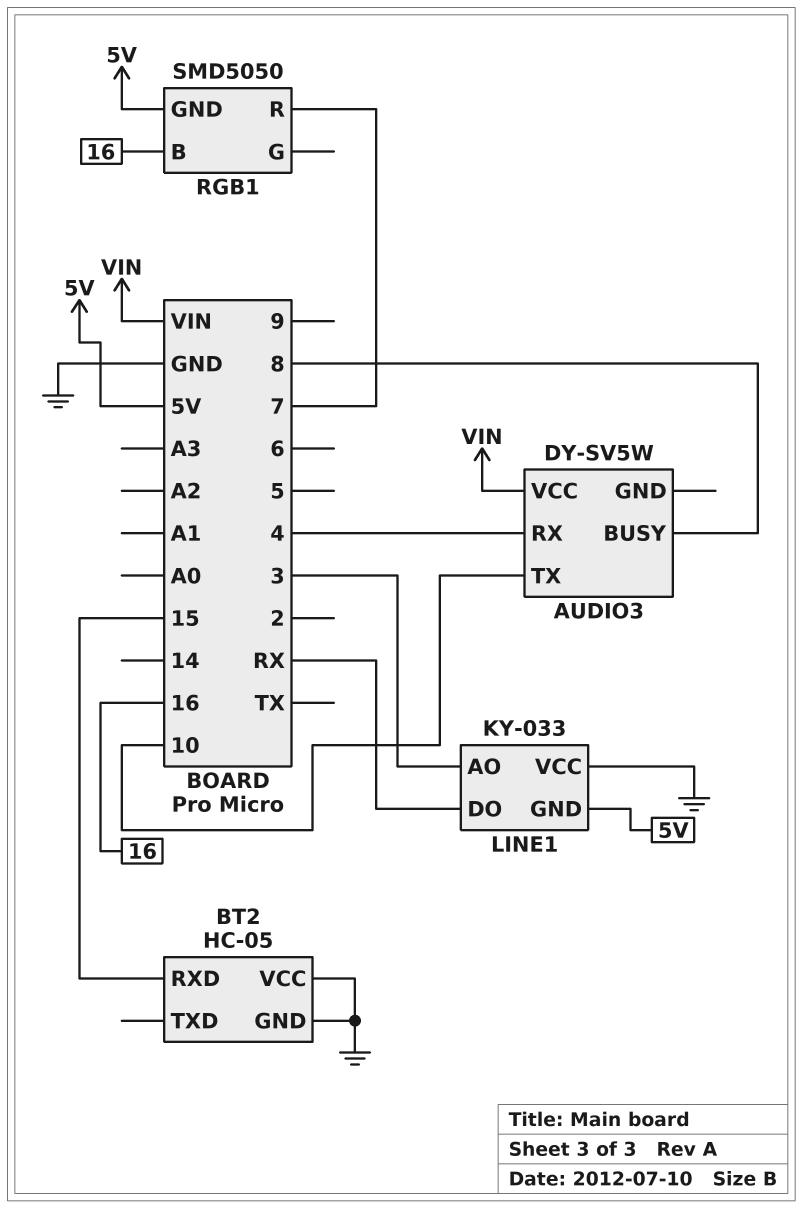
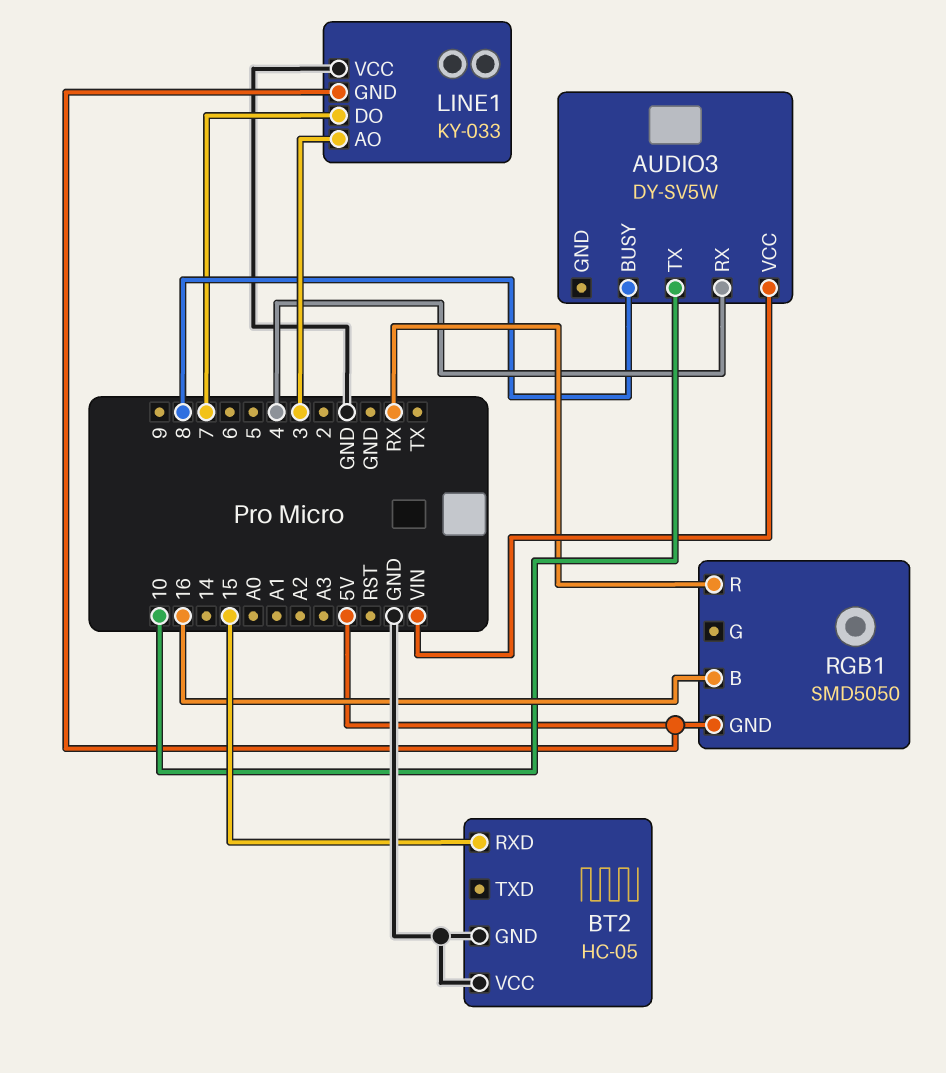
LINE1 pin DO: RX -> 7
RGB1 pin R: 7 -> RX

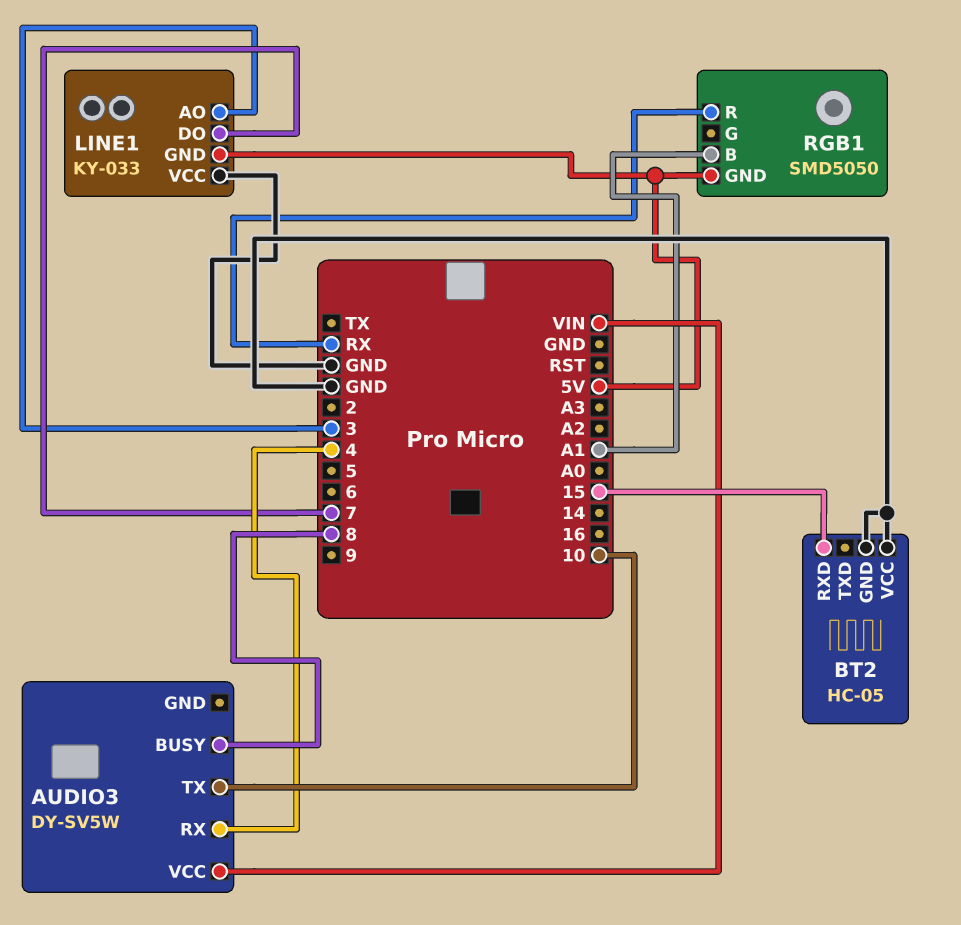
RGB1 pin B: 16 -> A1

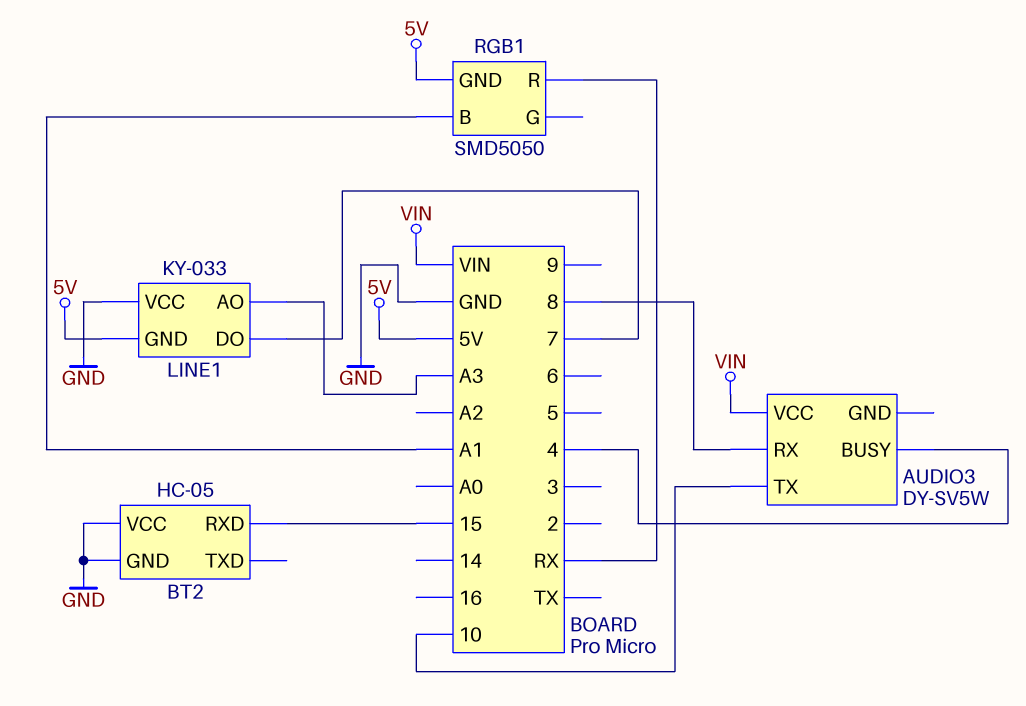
AUDIO3 pin BUSY: 8 -> 4
AUDIO3 pin RX: 4 -> 8
LINE1 pin AO: 3 -> A3

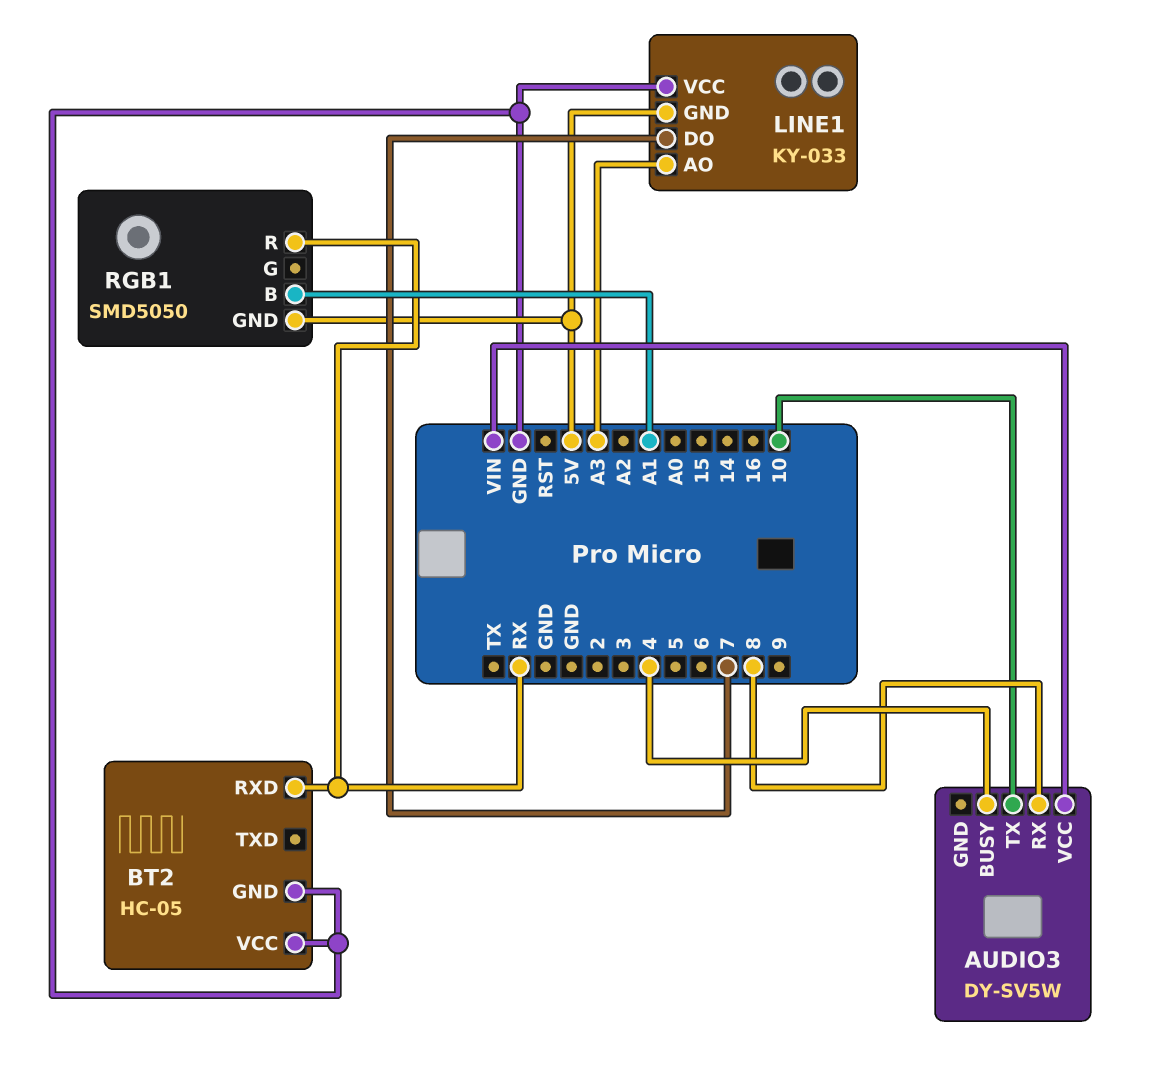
BT2 pin RXD: 15 -> RX

